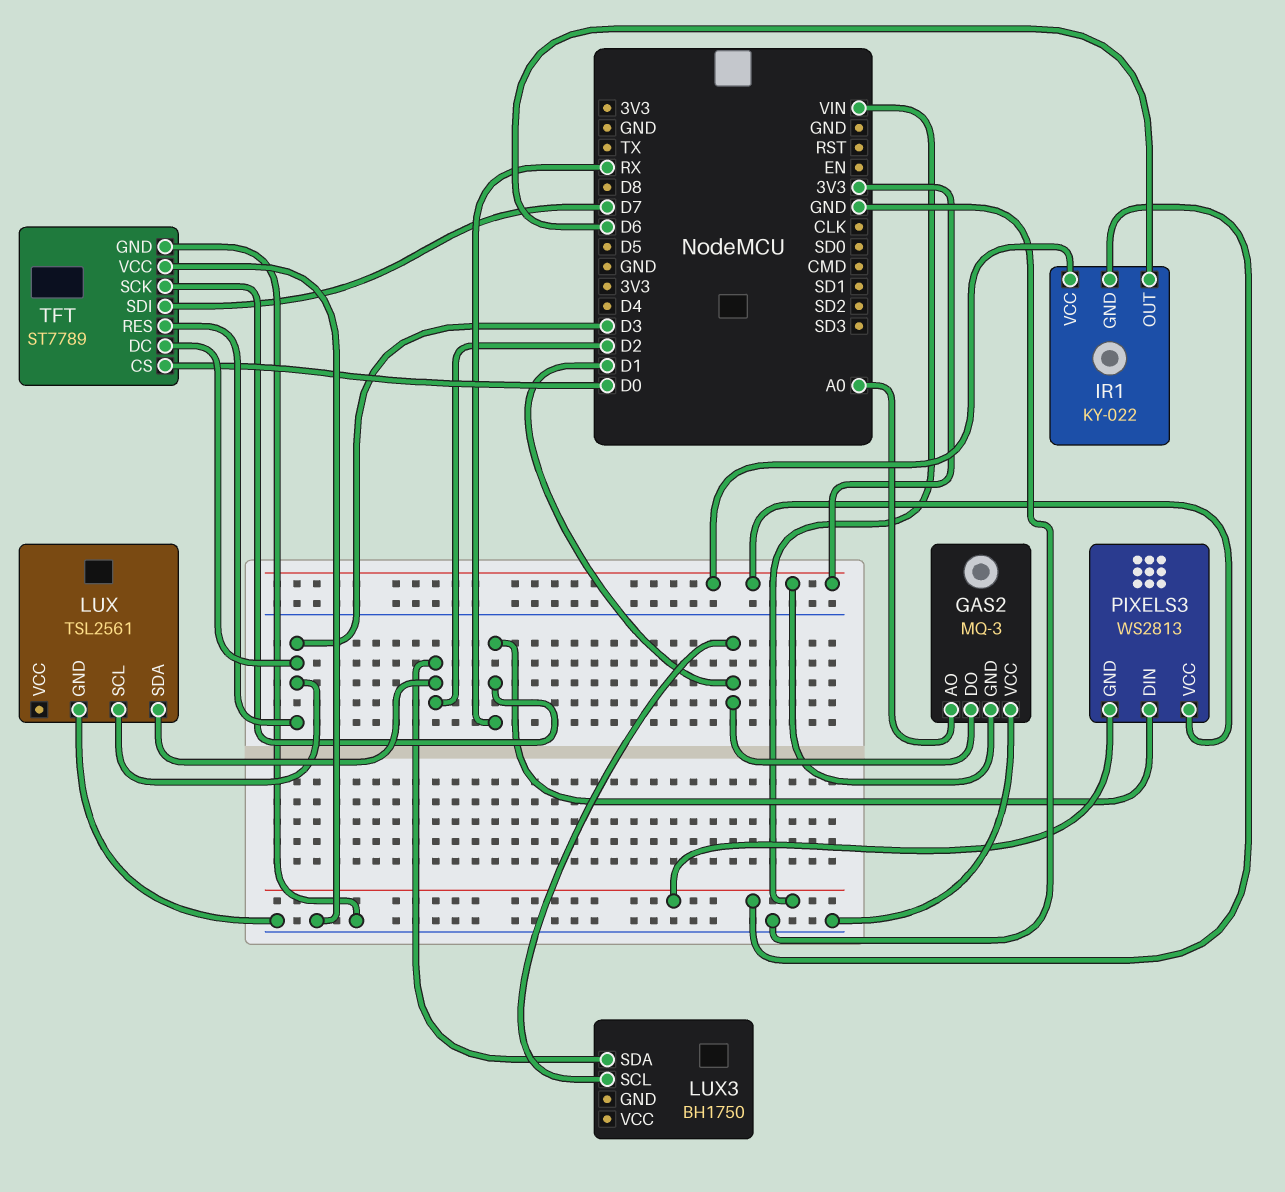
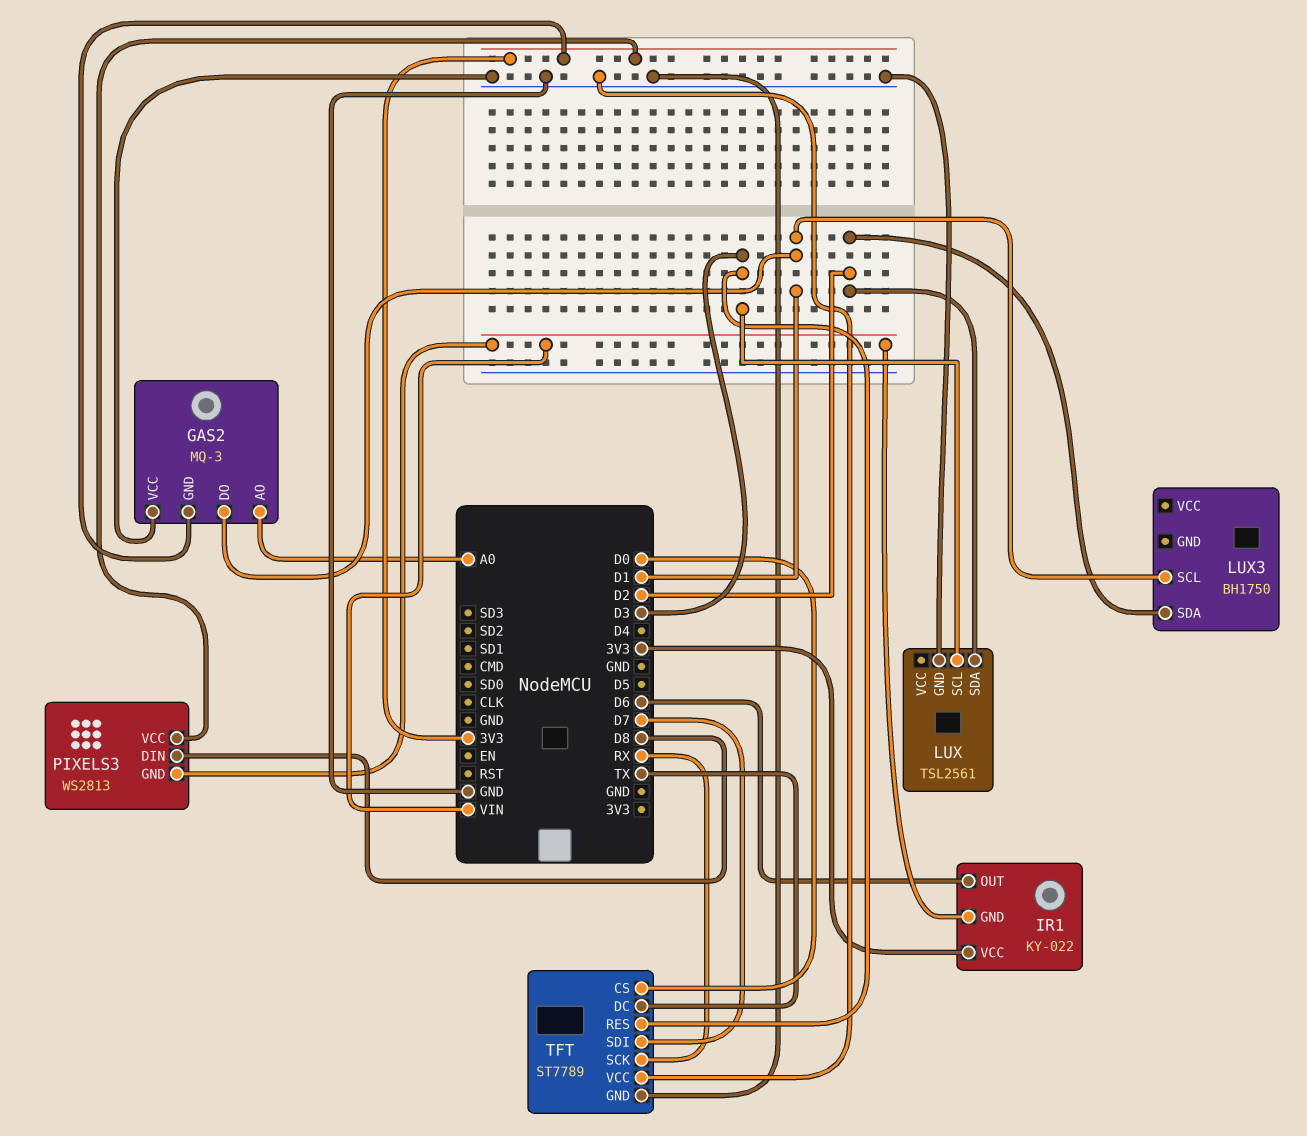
PIXELS3 pin DIN: RX -> D8
TFT pin DC: D3 -> TX

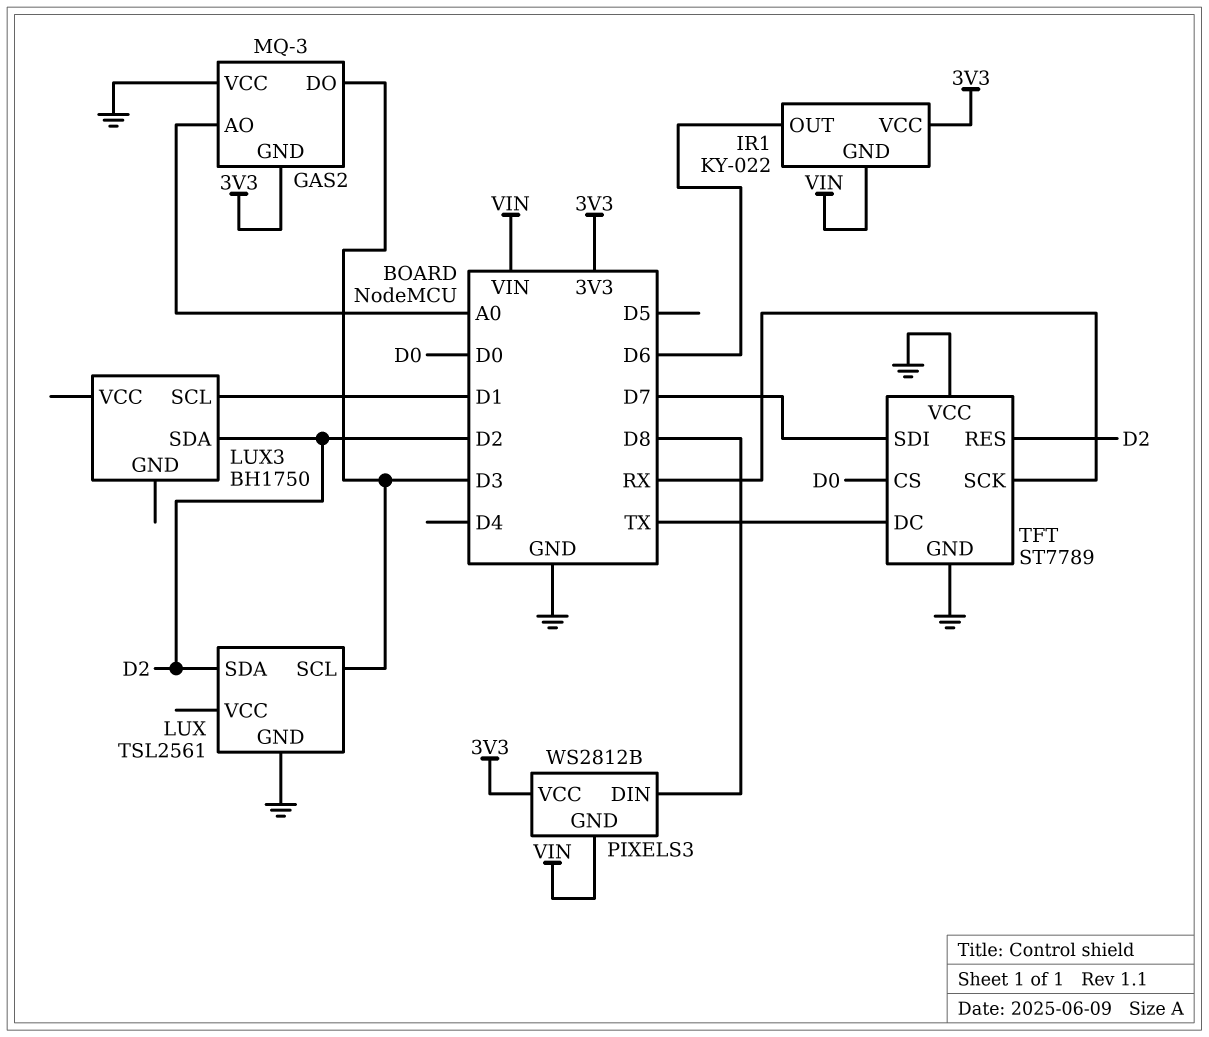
GAS2 pin DO: D1 -> D3
PIXELS3: WS2813 -> WS2812B
TFT pin RES: D3 -> D2

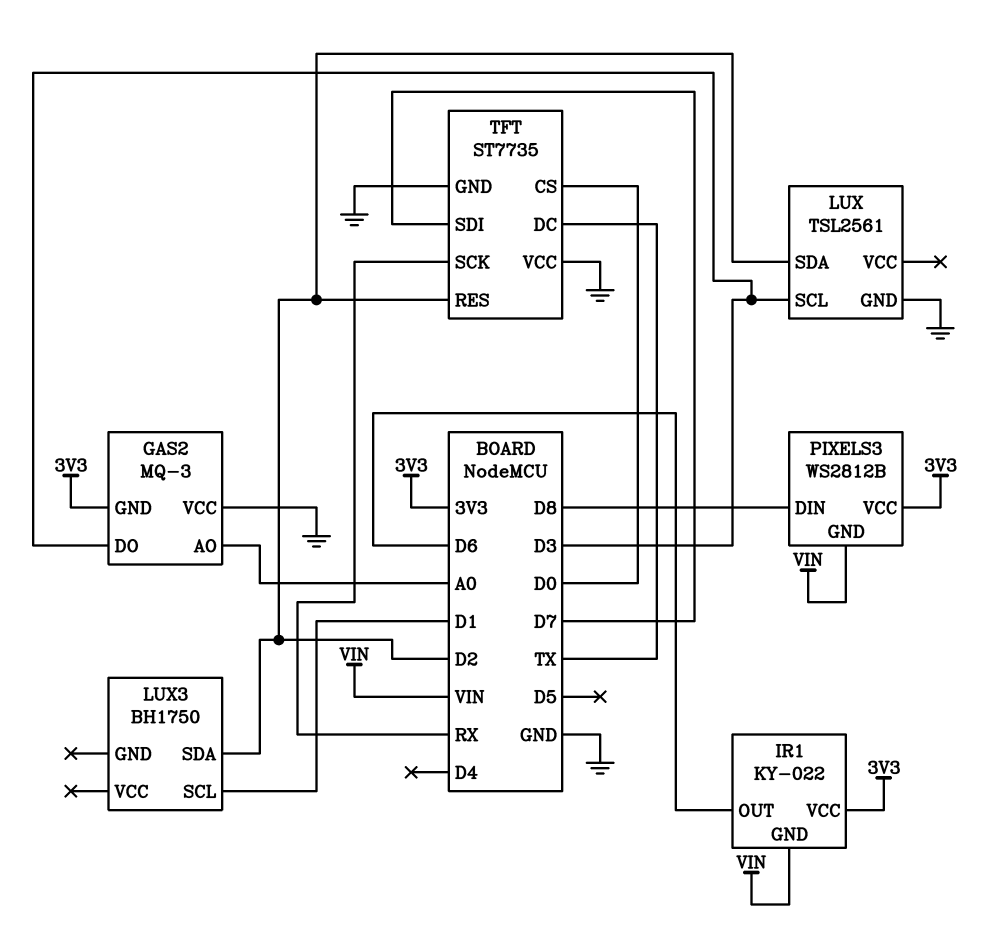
TFT: ST7789 -> ST7735

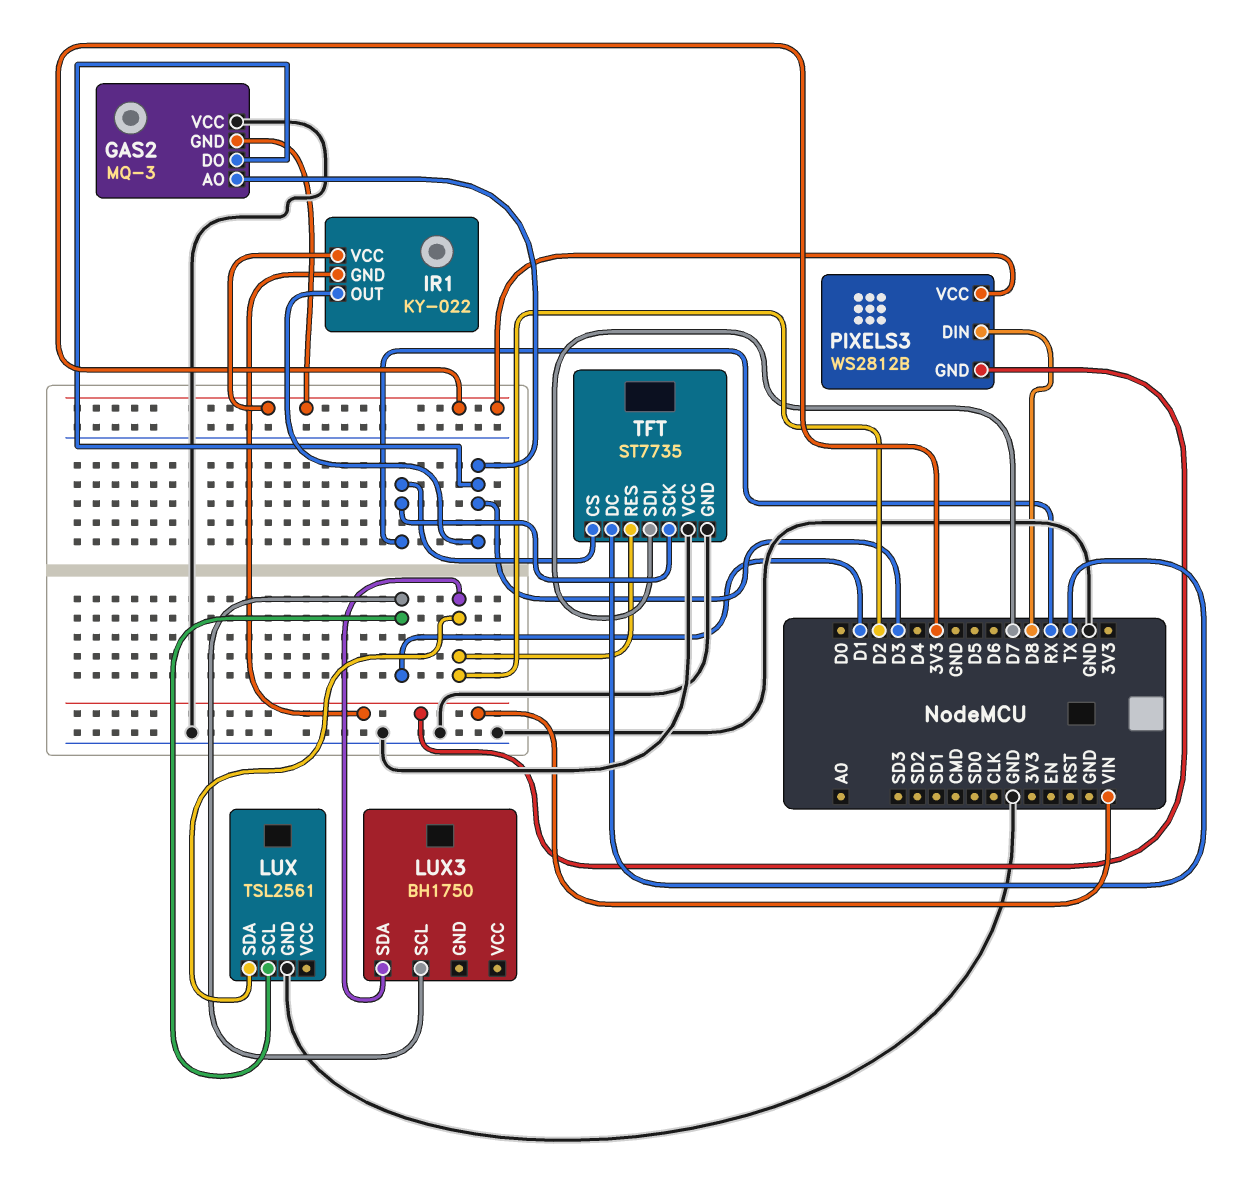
GAS2 pin AO: A0 -> D3
IR1 pin OUT: D6 -> D3
LUX pin SCL: D3 -> D1
TFT pin CS: D0 -> RX

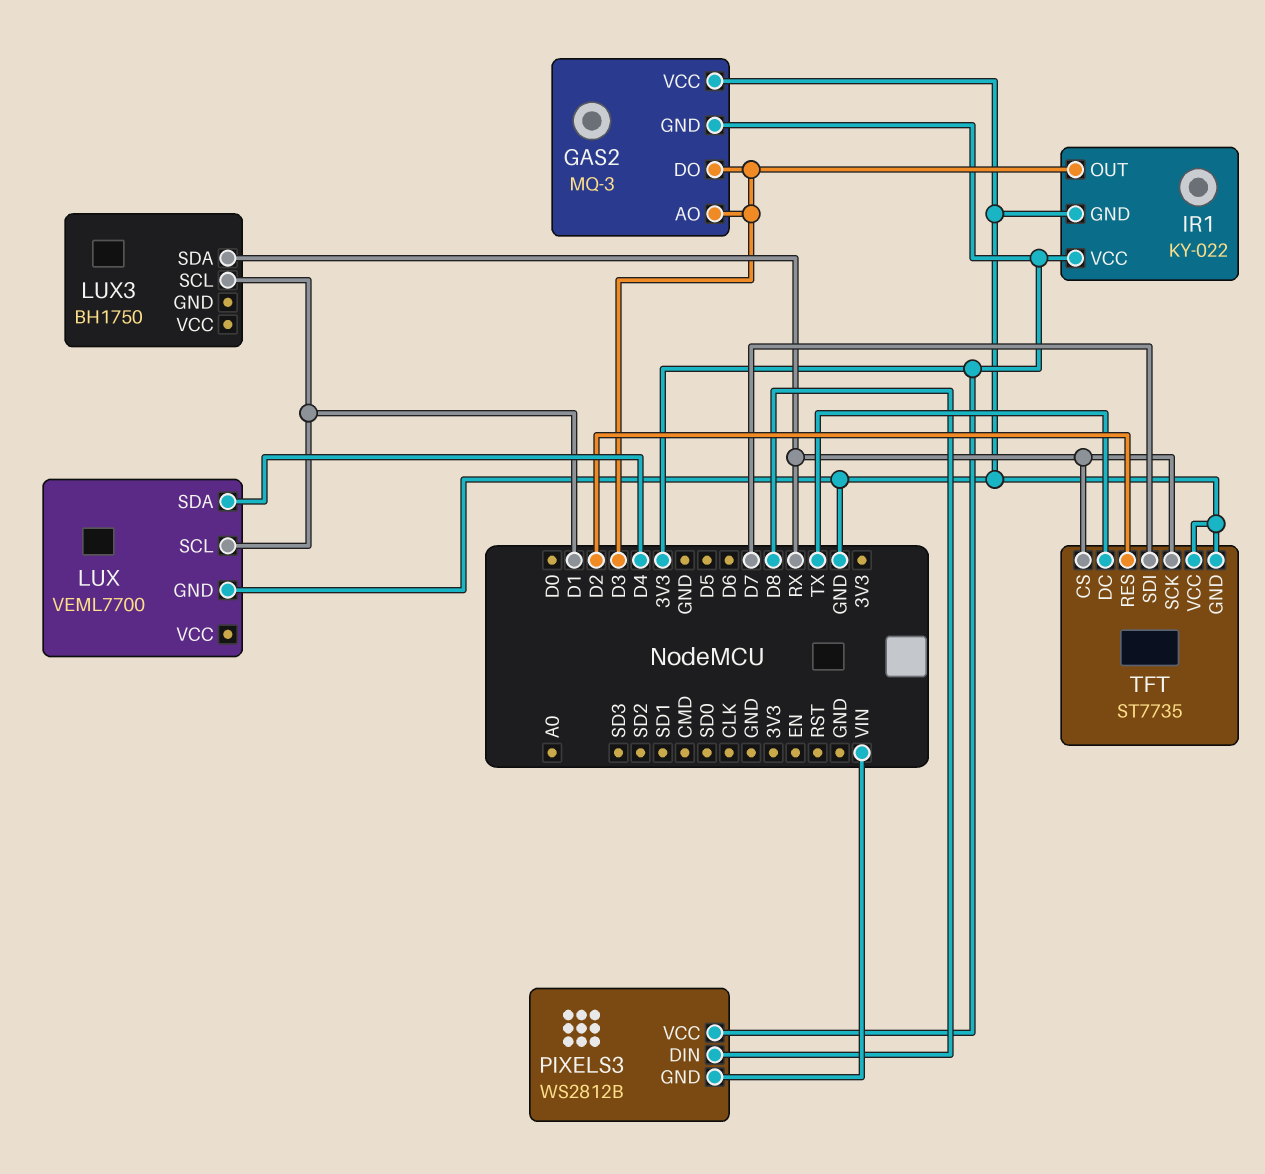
IR1 pin GND: VIN -> GND
LUX: TSL2561 -> VEML7700
LUX pin SDA: D2 -> D4
LUX3 pin SDA: D2 -> RX

